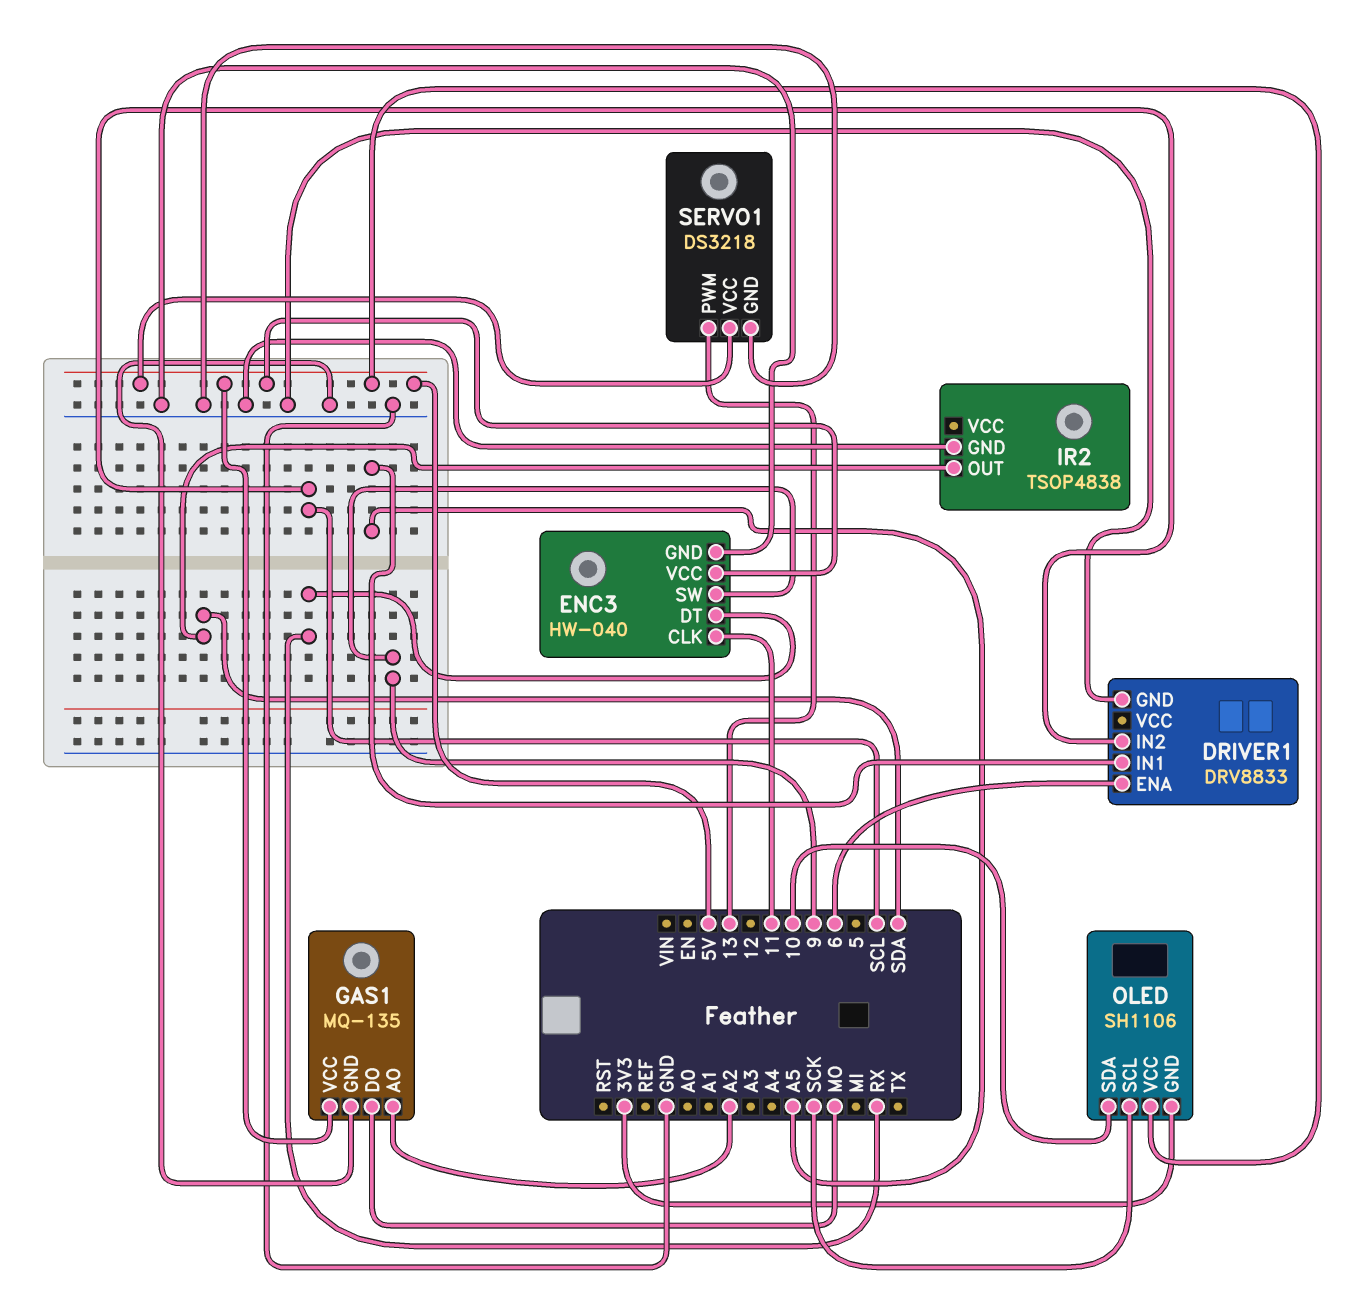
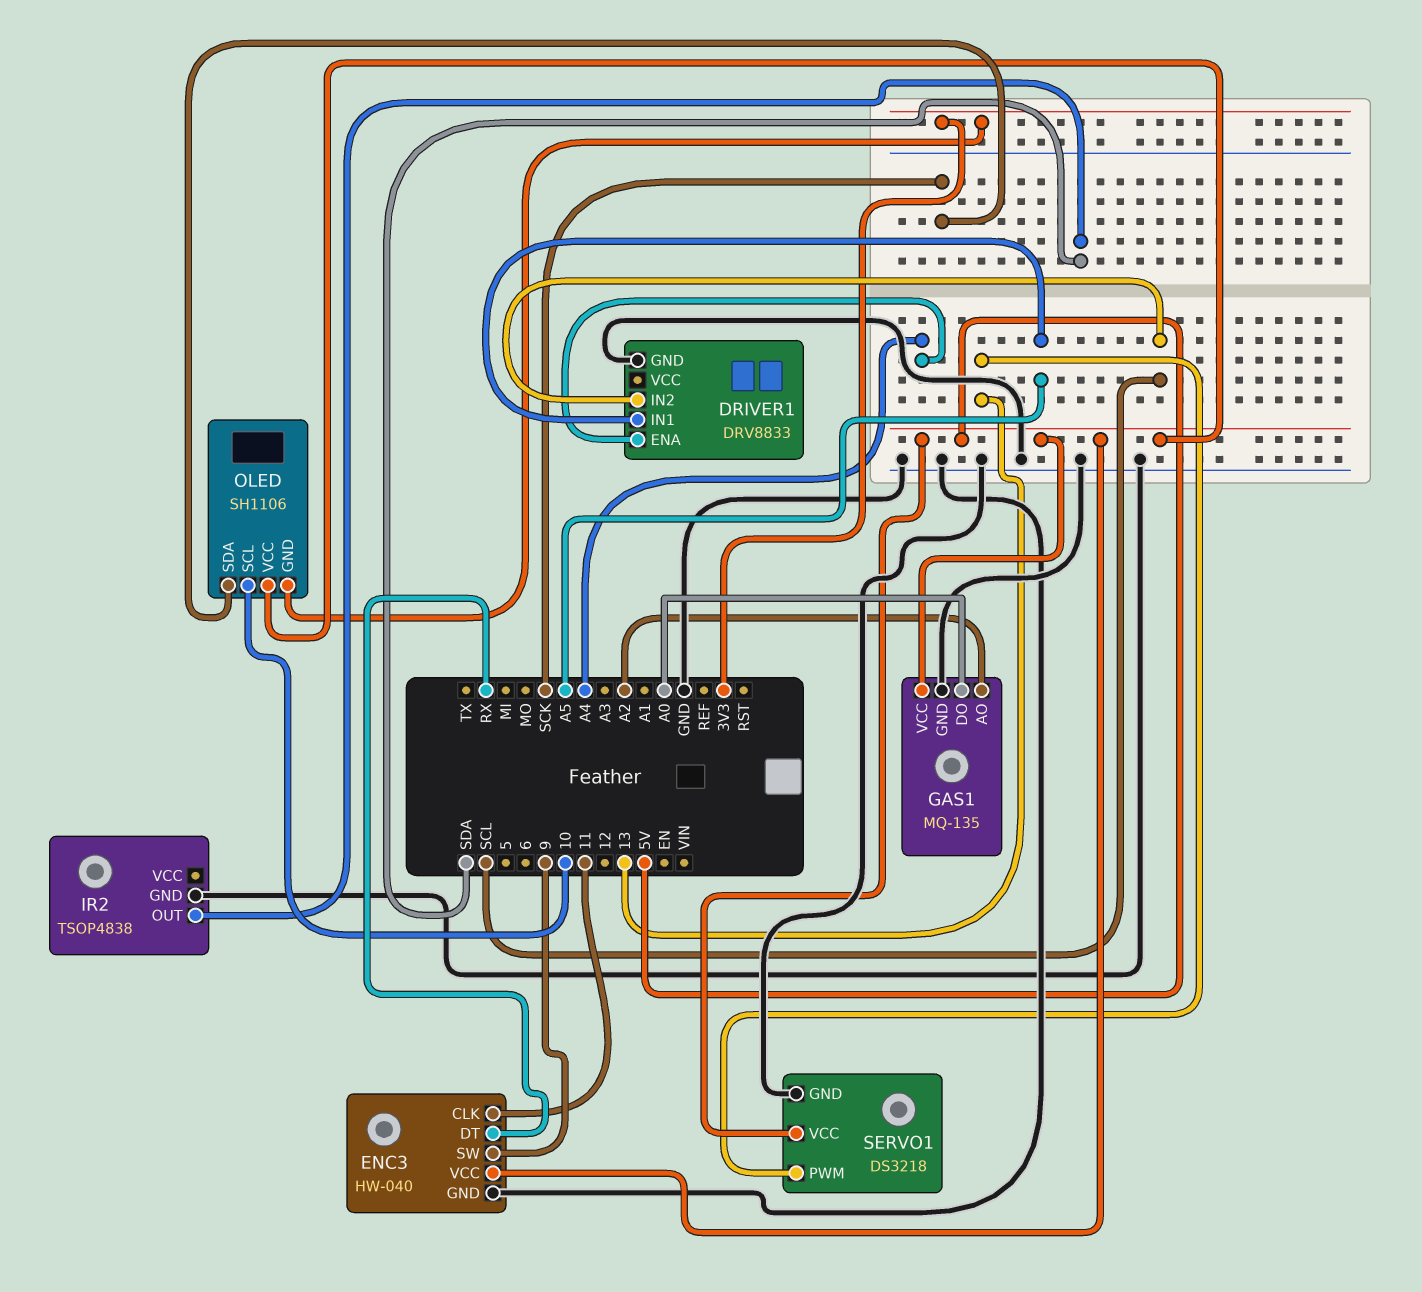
DRIVER1 pin ENA: 6 -> A4
GAS1 pin DO: MO -> A0
OLED pin SCL: SCK -> 10
OLED pin SDA: 10 -> SCK

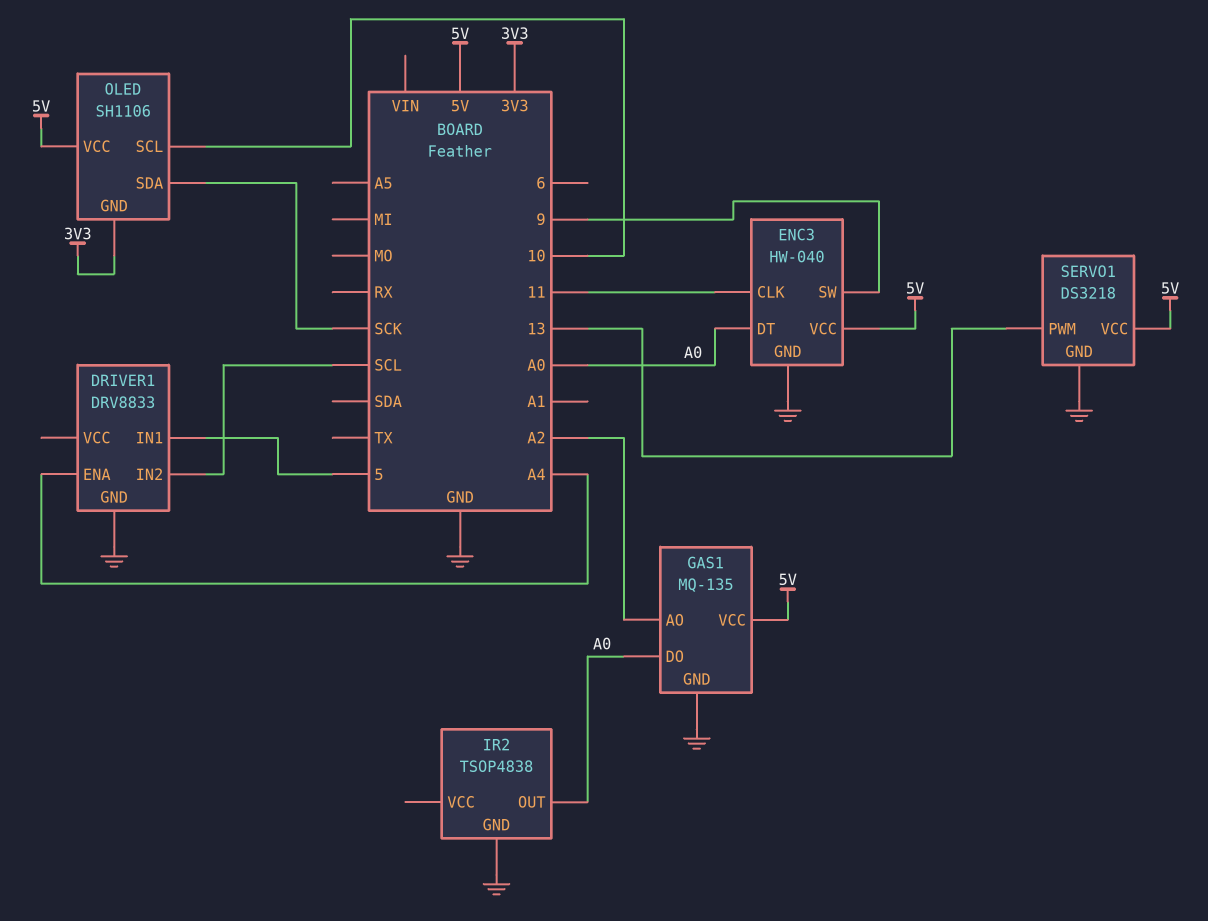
DRIVER1 pin IN1: A5 -> 5
ENC3 pin DT: RX -> A0
IR2 pin OUT: SDA -> A0

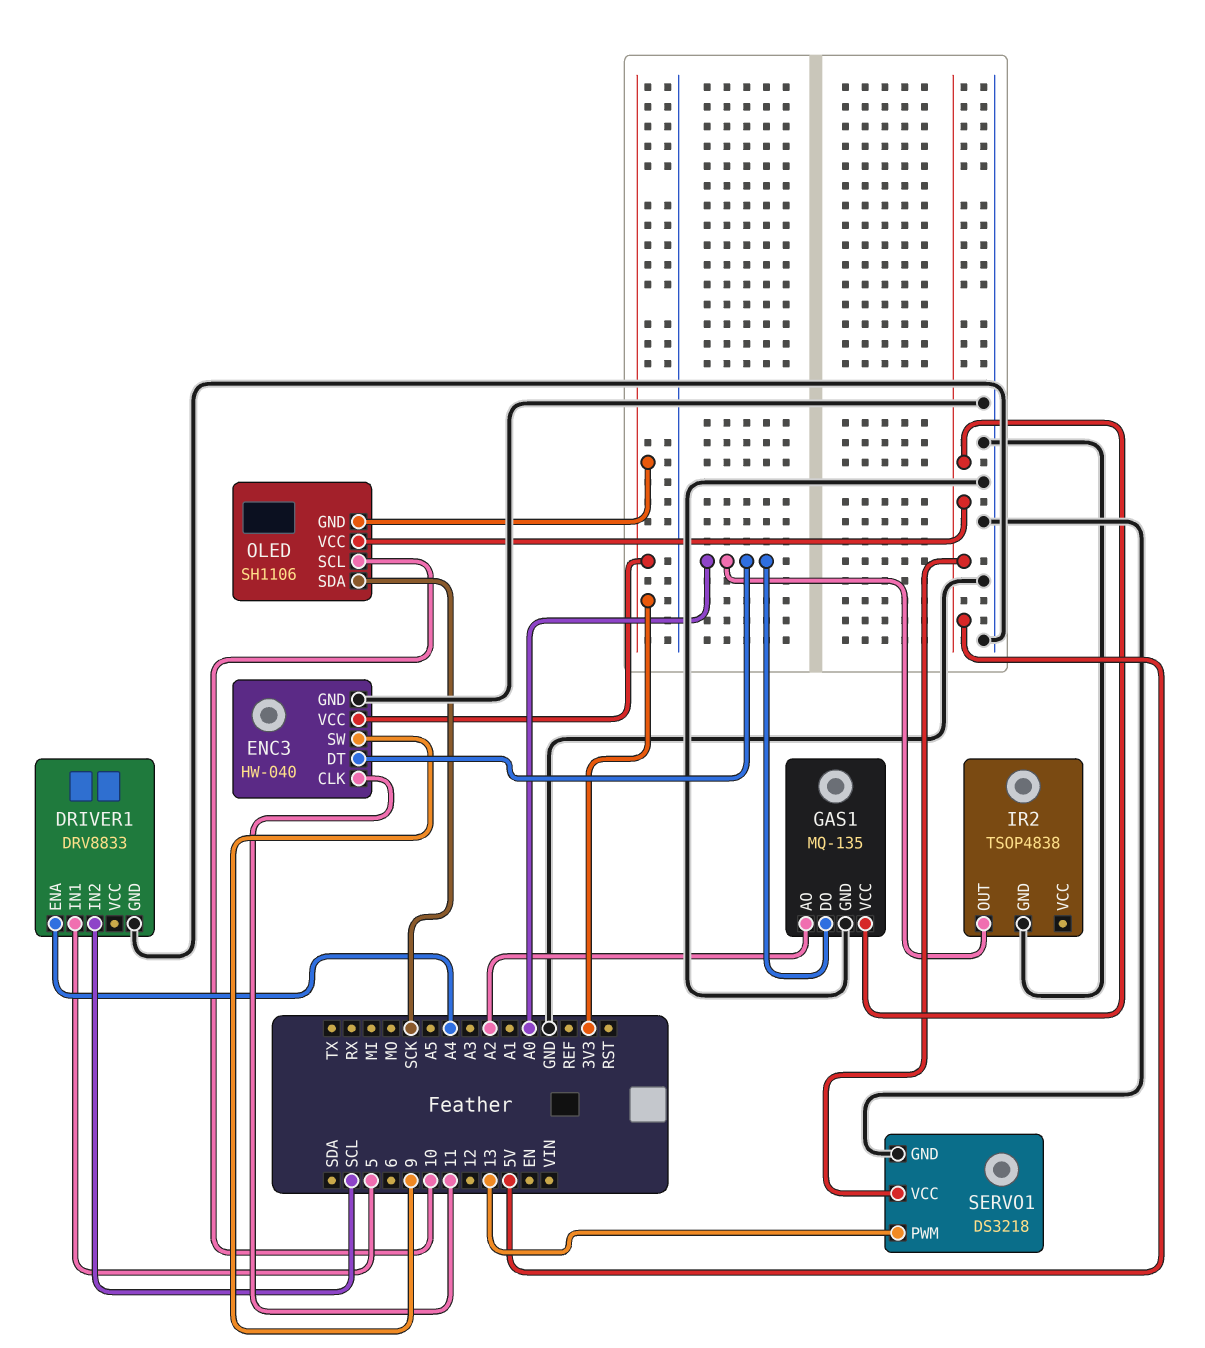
ENC3 pin VCC: 5V -> 3V3

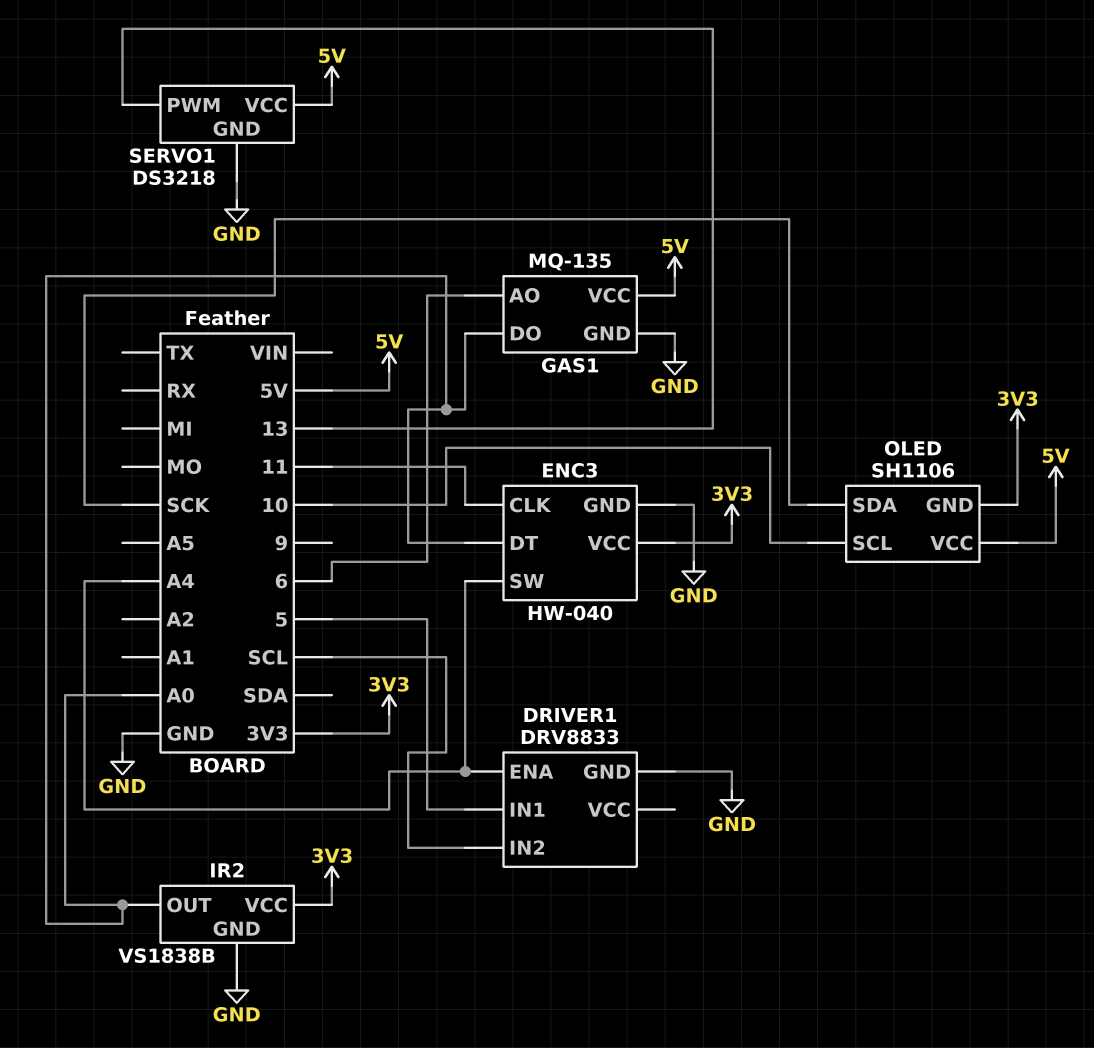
ENC3 pin SW: 9 -> A4
GAS1 pin AO: A2 -> 6
IR2: TSOP4838 -> VS1838B
IR2 pin VCC: none -> 3V3

